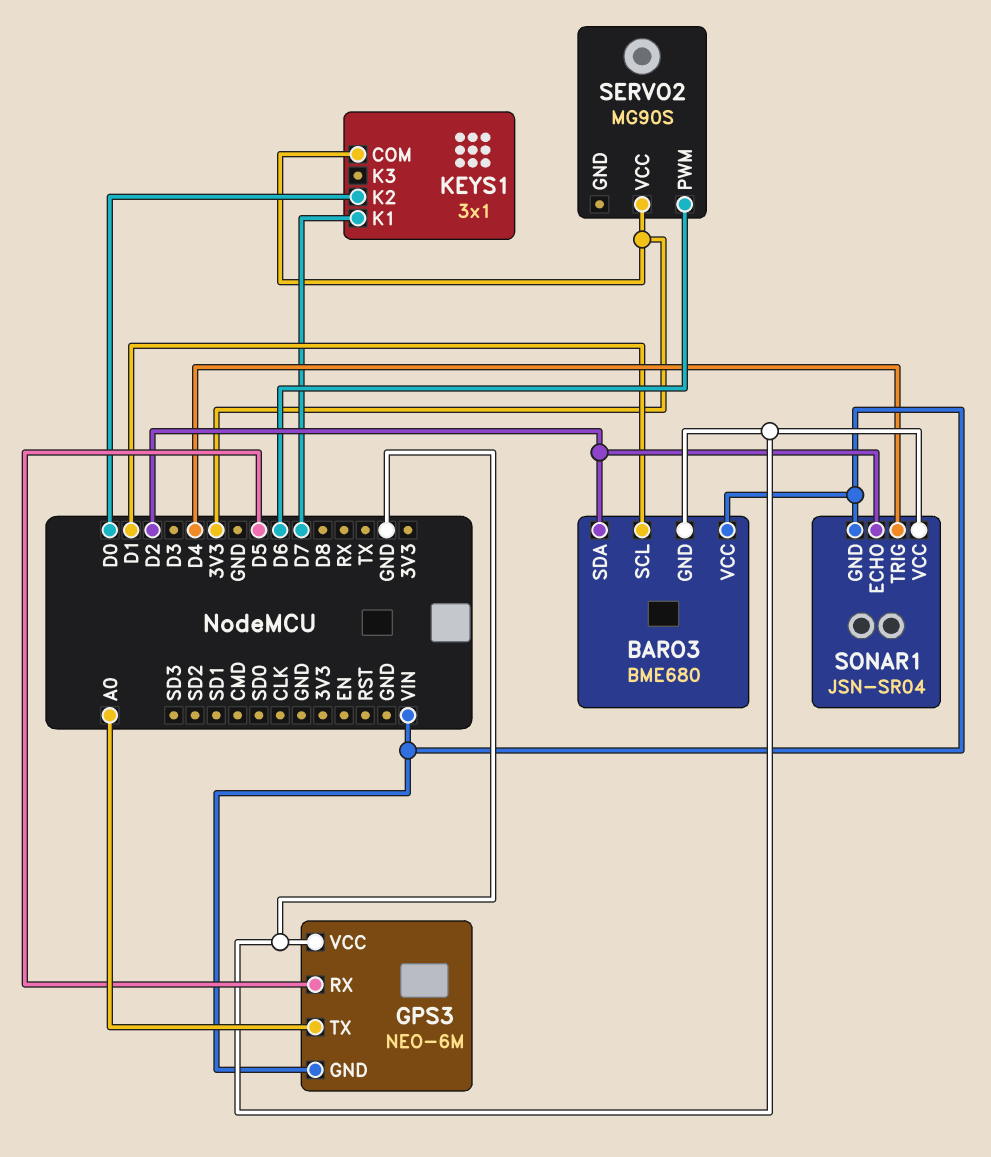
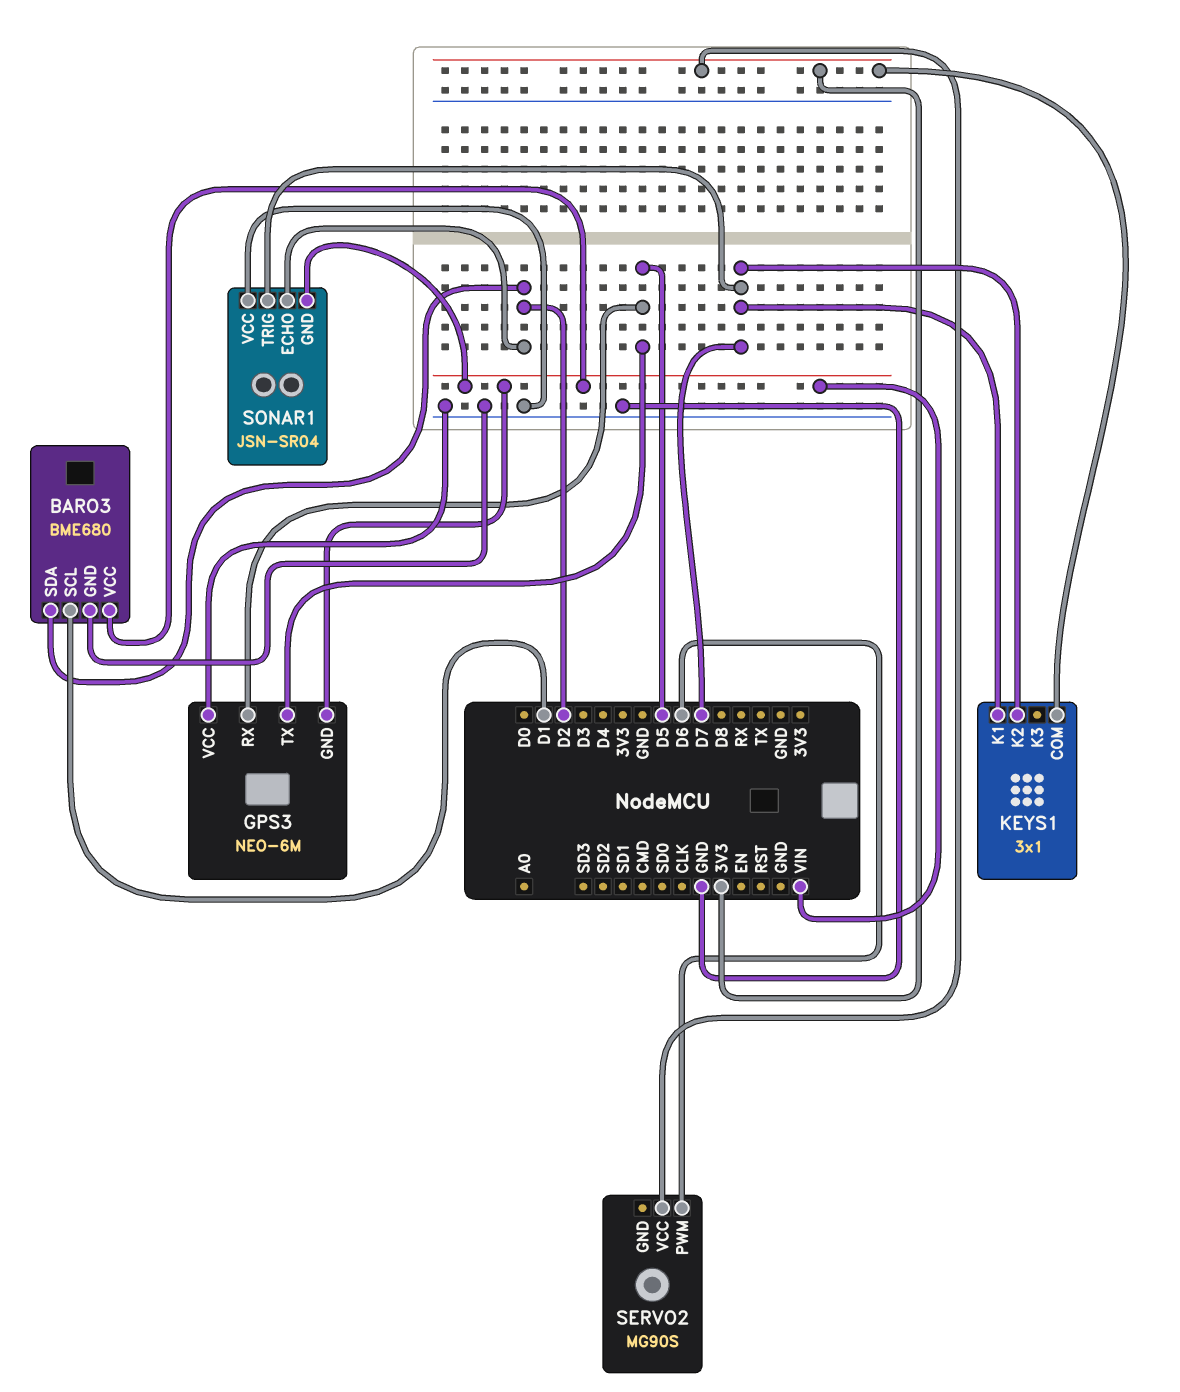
GPS3 pin TX: A0 -> D5
KEYS1 pin K2: D0 -> D7
SONAR1 pin TRIG: D4 -> D7

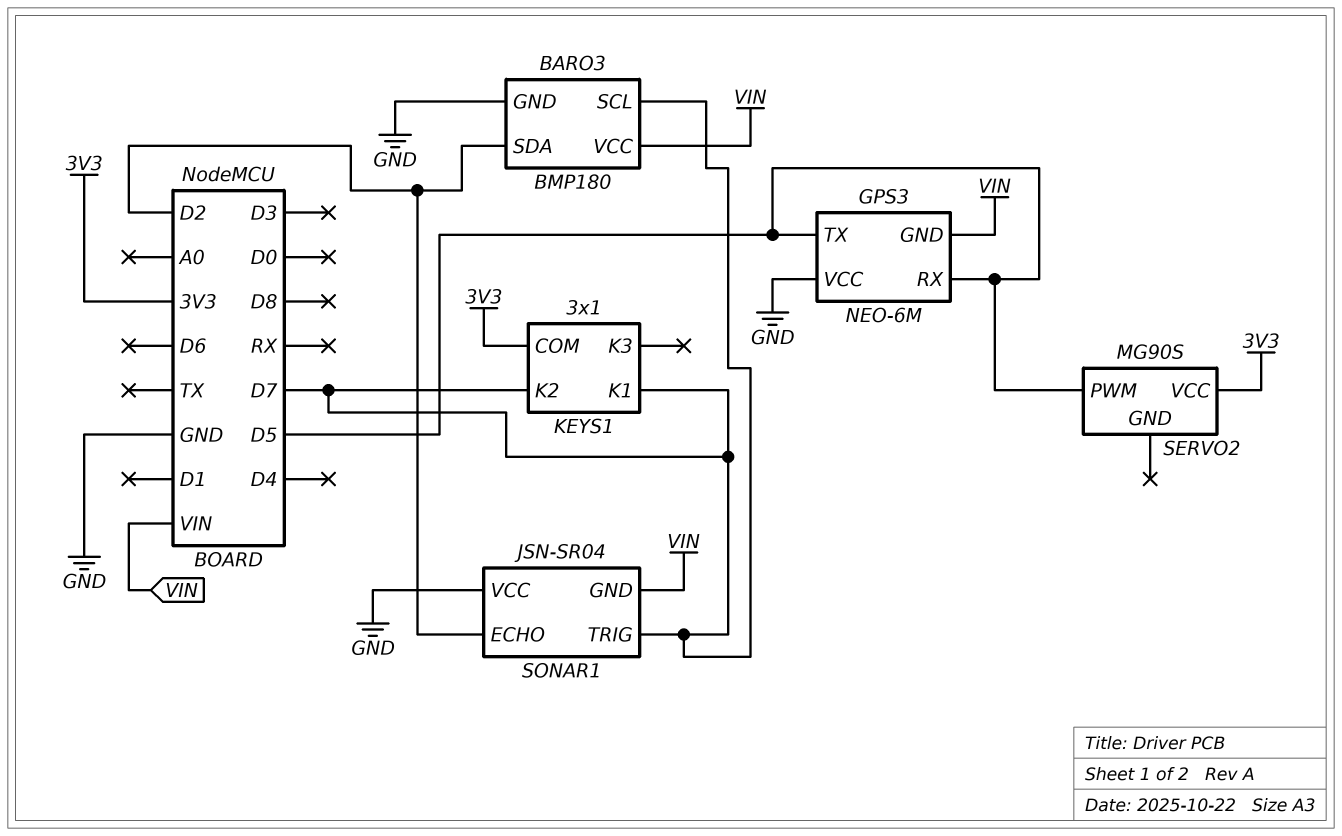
BARO3: BME680 -> BMP180
BARO3 pin SCL: D1 -> D7
SERVO2 pin PWM: D6 -> D5

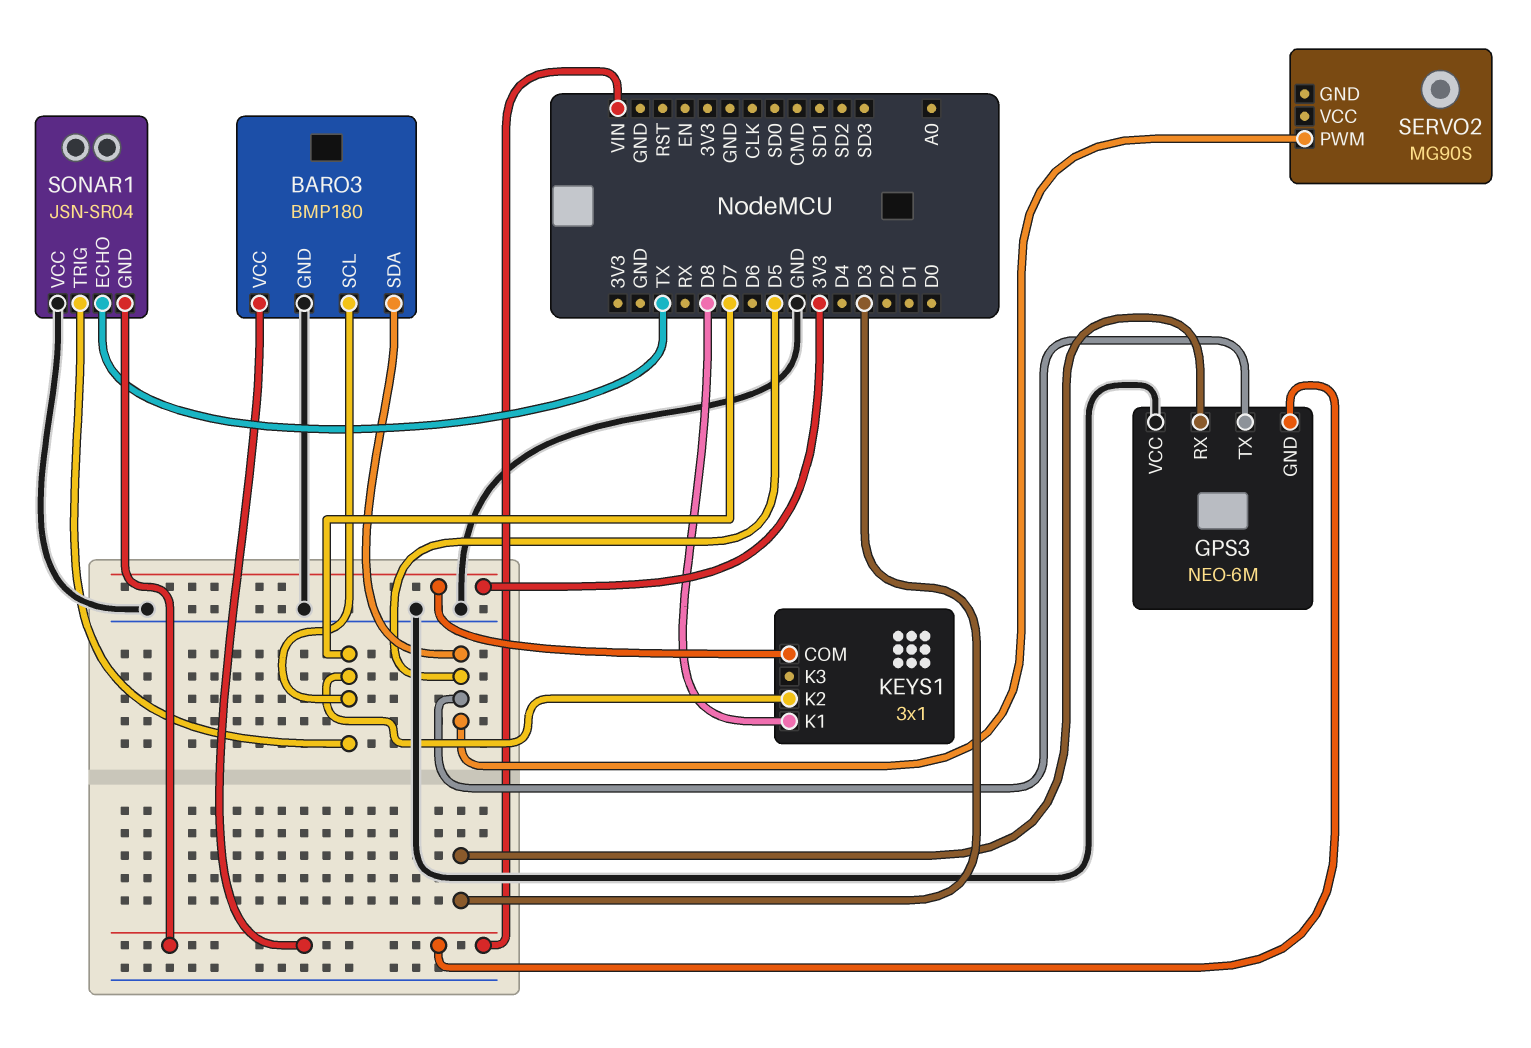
BARO3 pin SDA: D2 -> D5
GPS3 pin RX: D5 -> D3
KEYS1 pin K1: D7 -> D8
SERVO2 pin VCC: 3V3 -> none
SONAR1 pin ECHO: D2 -> TX

